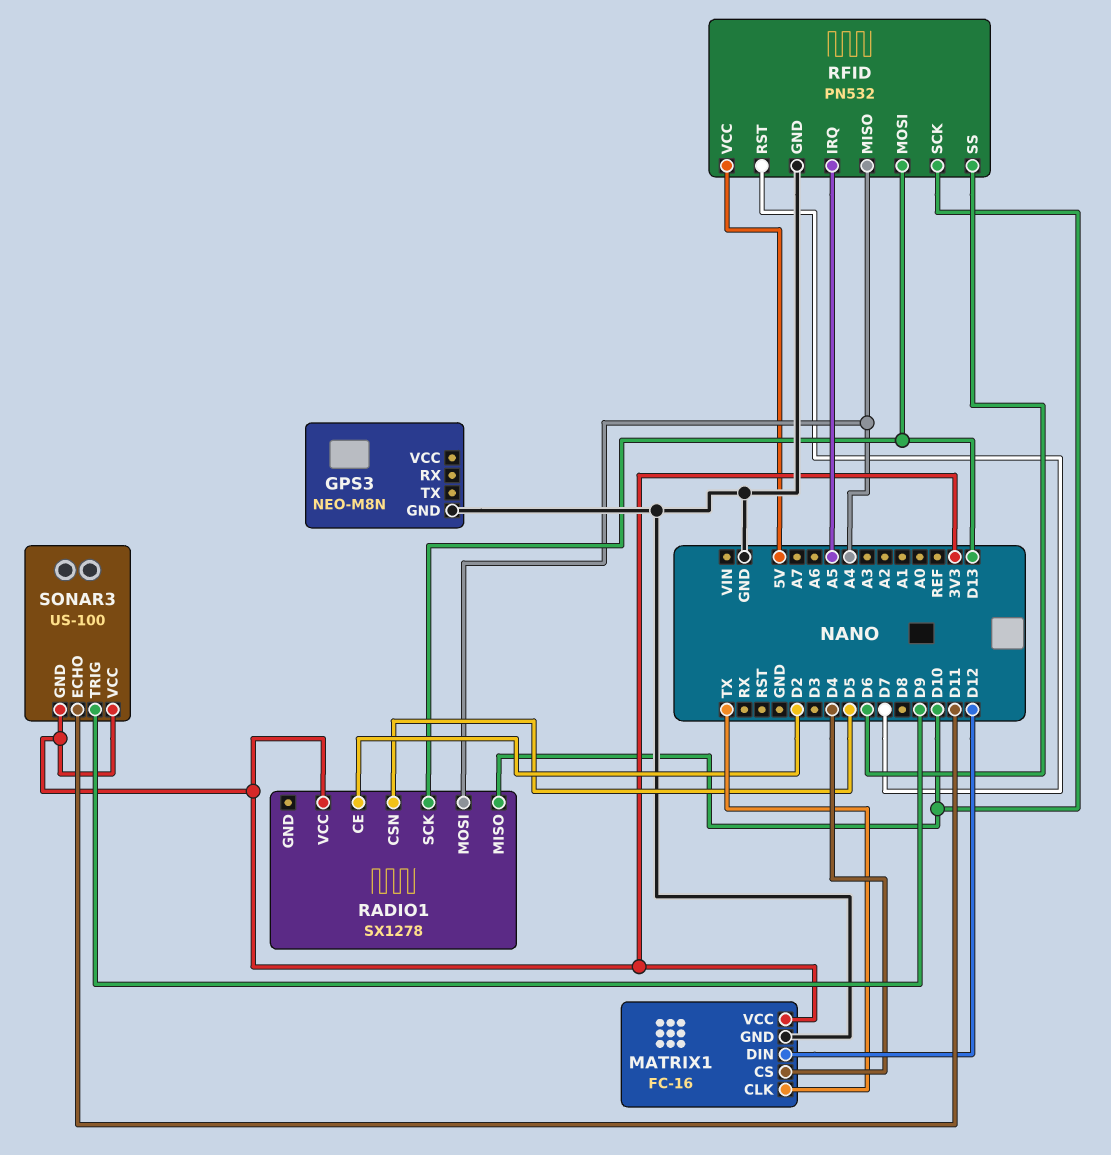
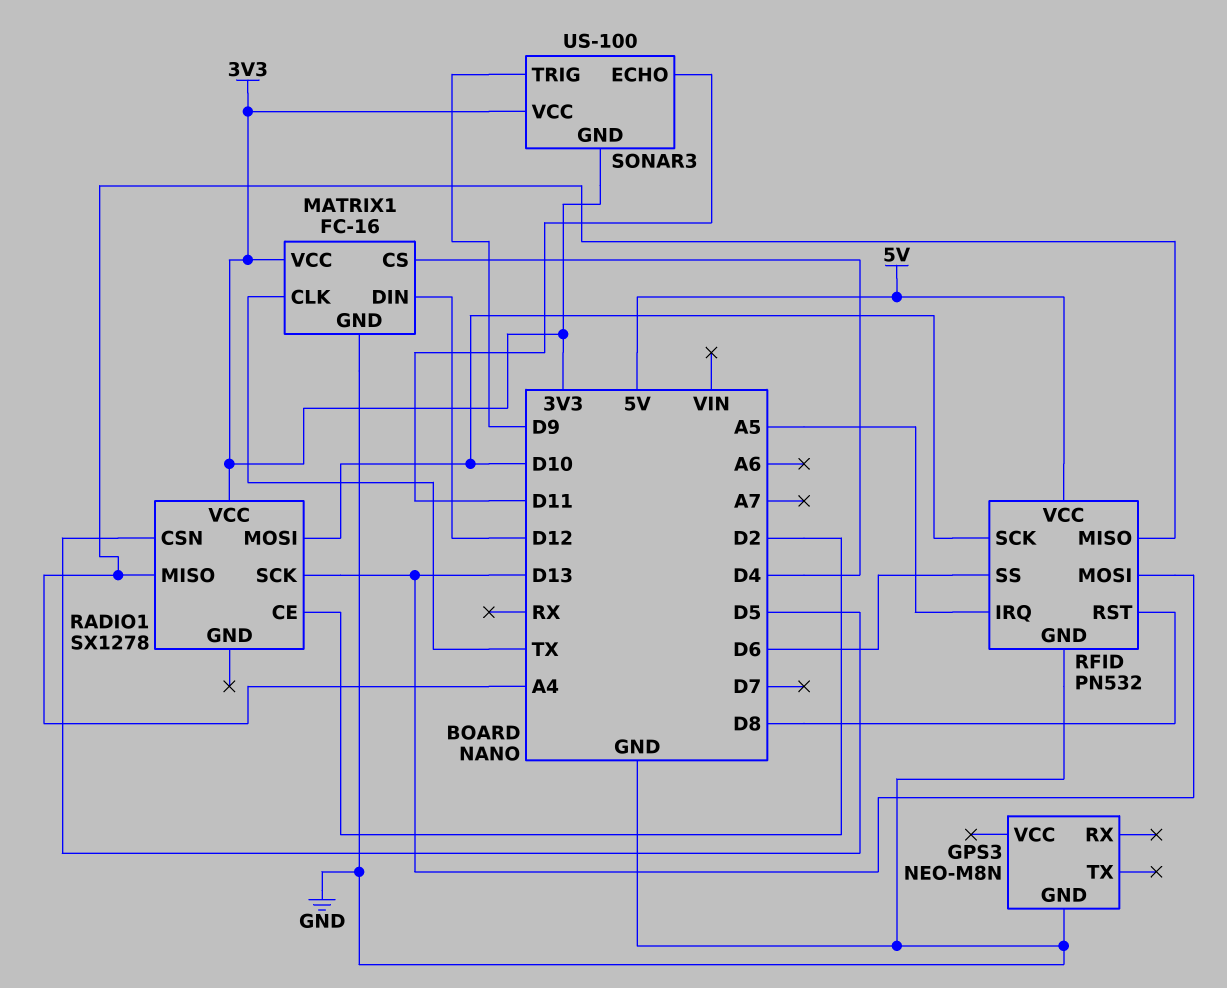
RADIO1 pin MISO: D10 -> A4
RADIO1 pin MOSI: A4 -> D10
RFID pin RST: D7 -> D8

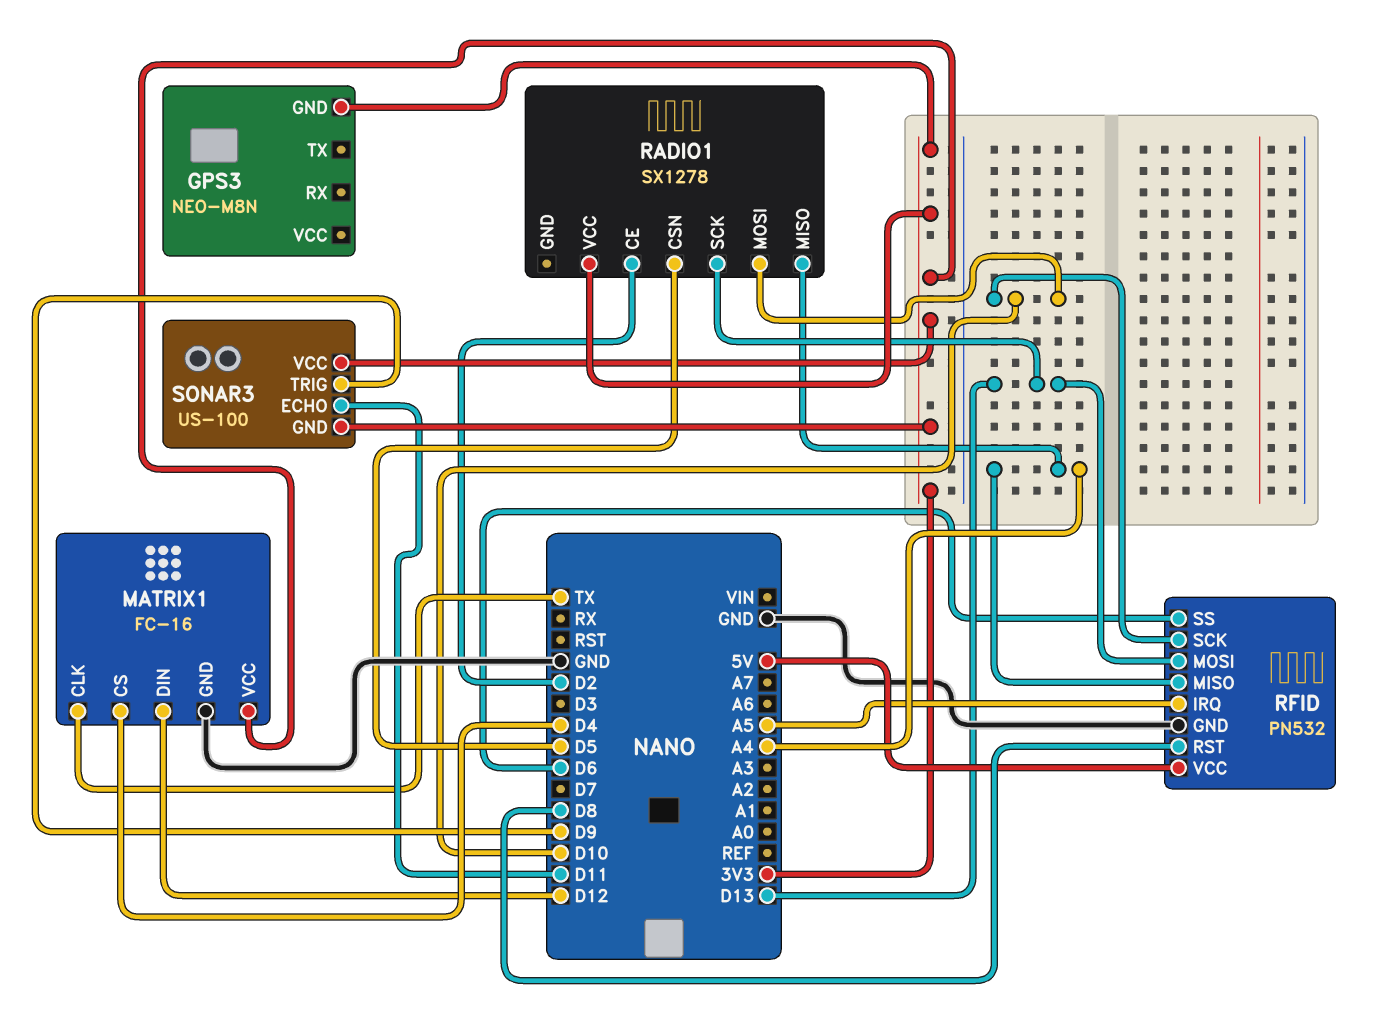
GPS3 pin GND: GND -> 3V3

